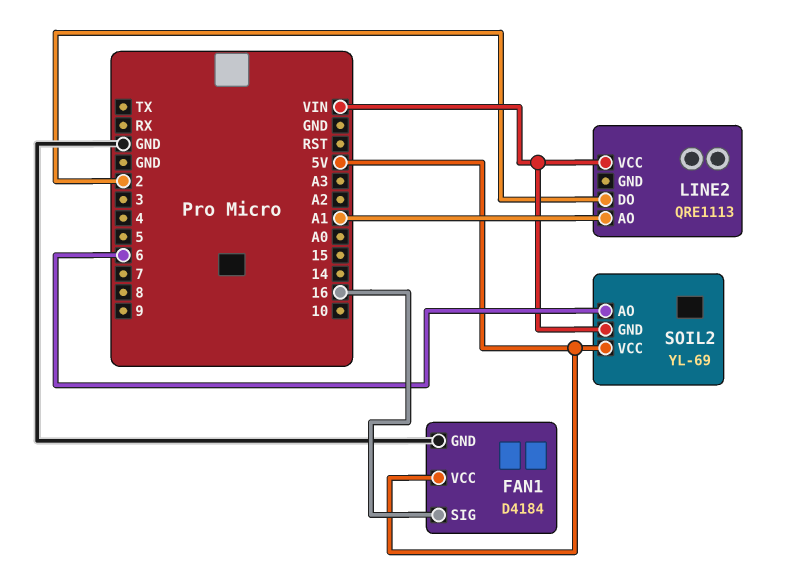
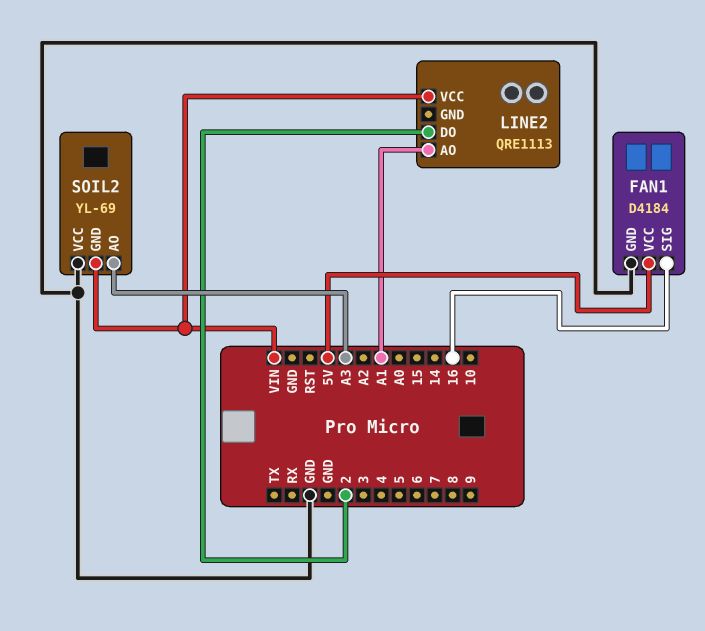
SOIL2 pin AO: 6 -> A3
SOIL2 pin VCC: 5V -> GND

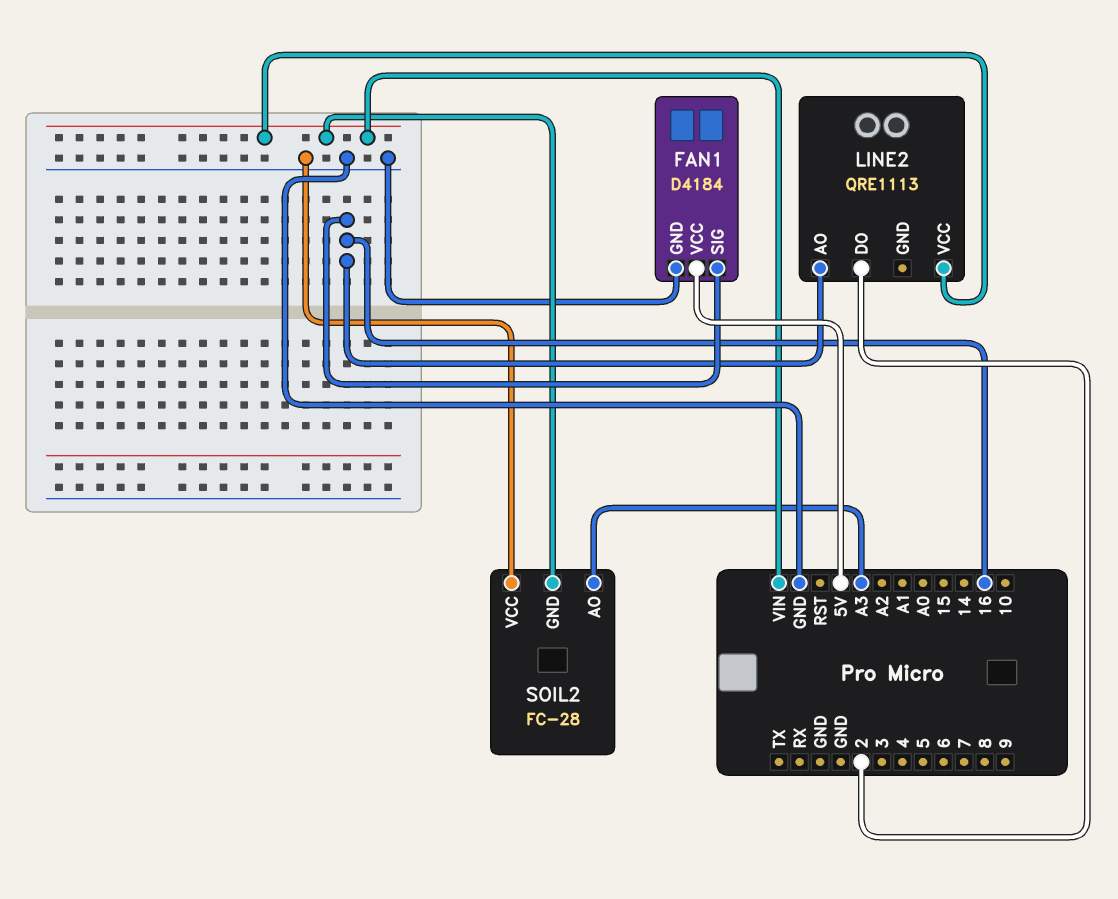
LINE2 pin AO: A1 -> 16
SOIL2: YL-69 -> FC-28

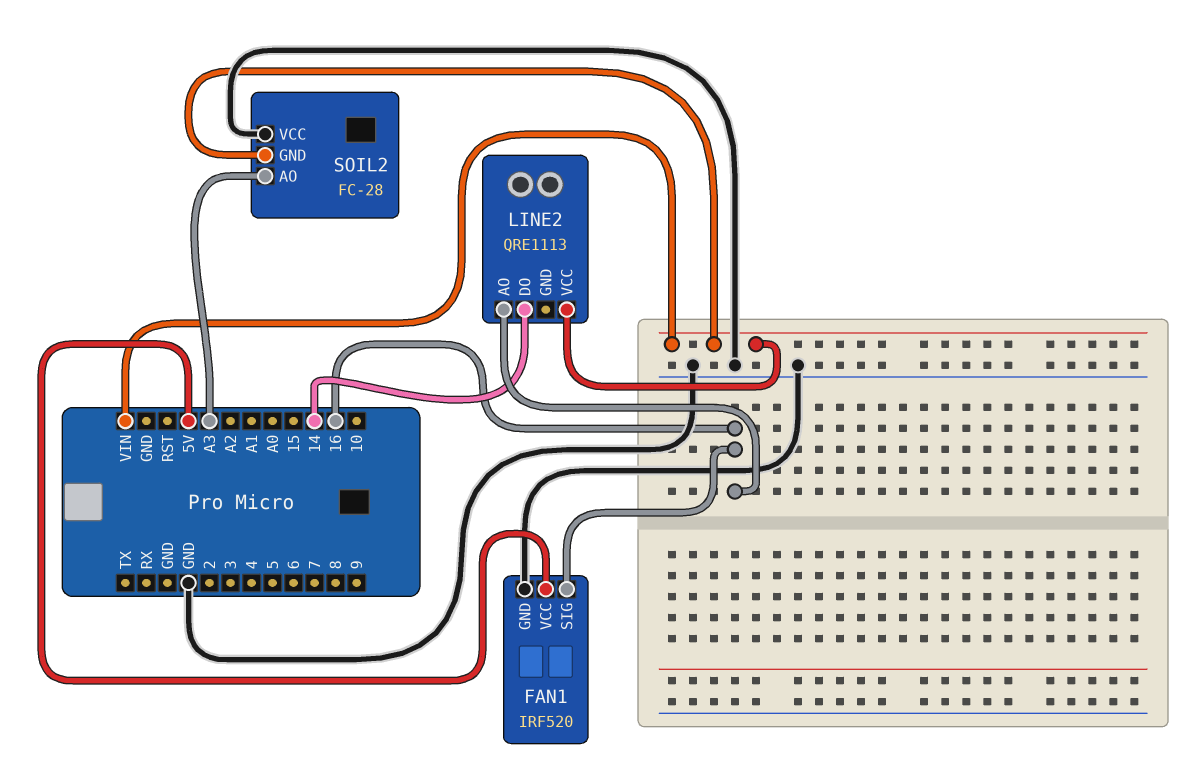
FAN1: D4184 -> IRF520
LINE2 pin DO: 2 -> 14

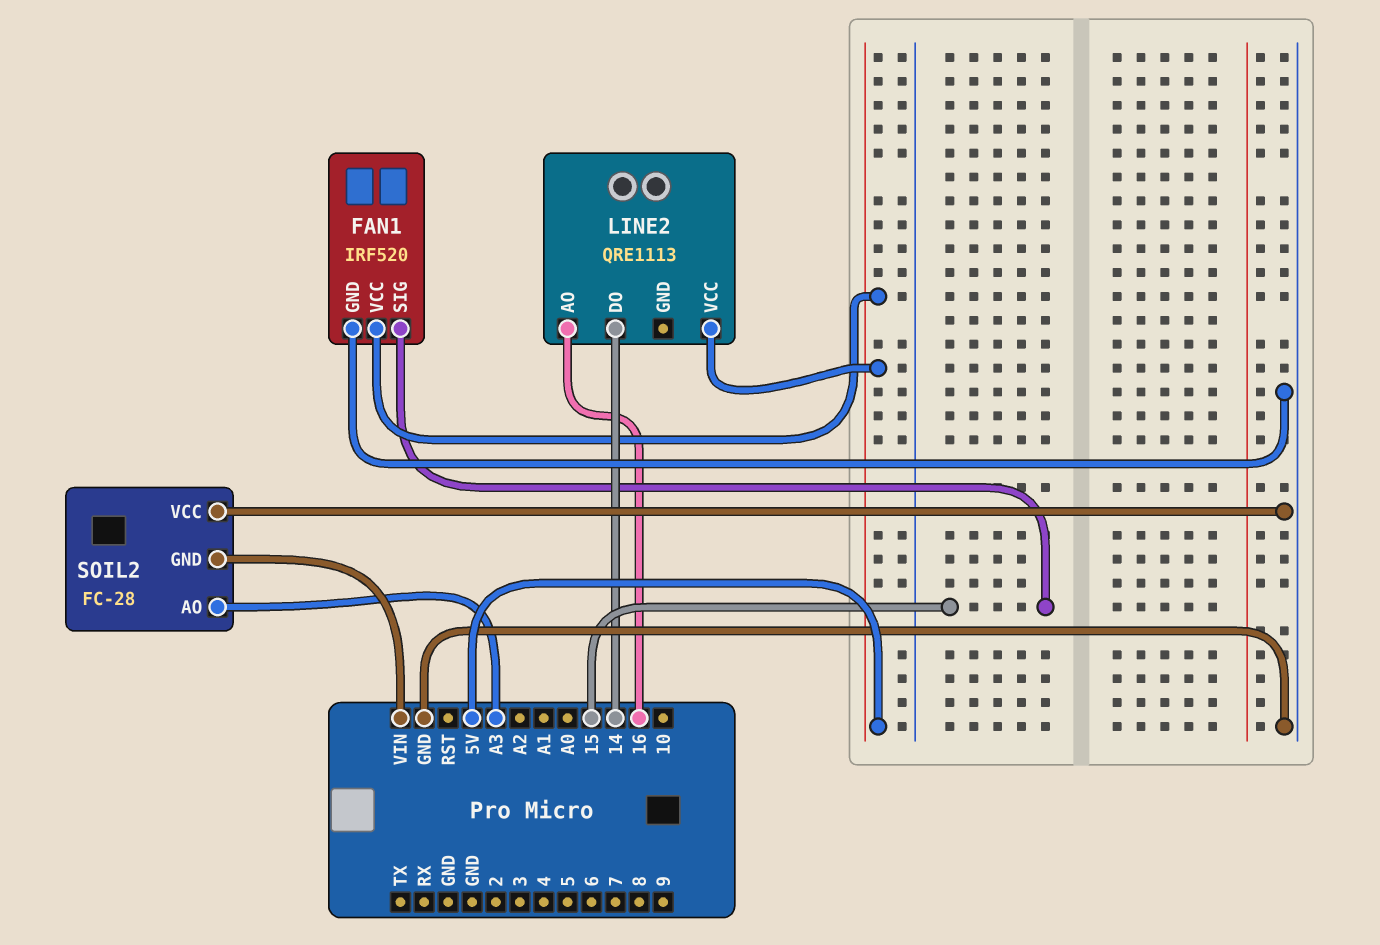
FAN1 pin SIG: 16 -> 15
LINE2 pin VCC: VIN -> 5V

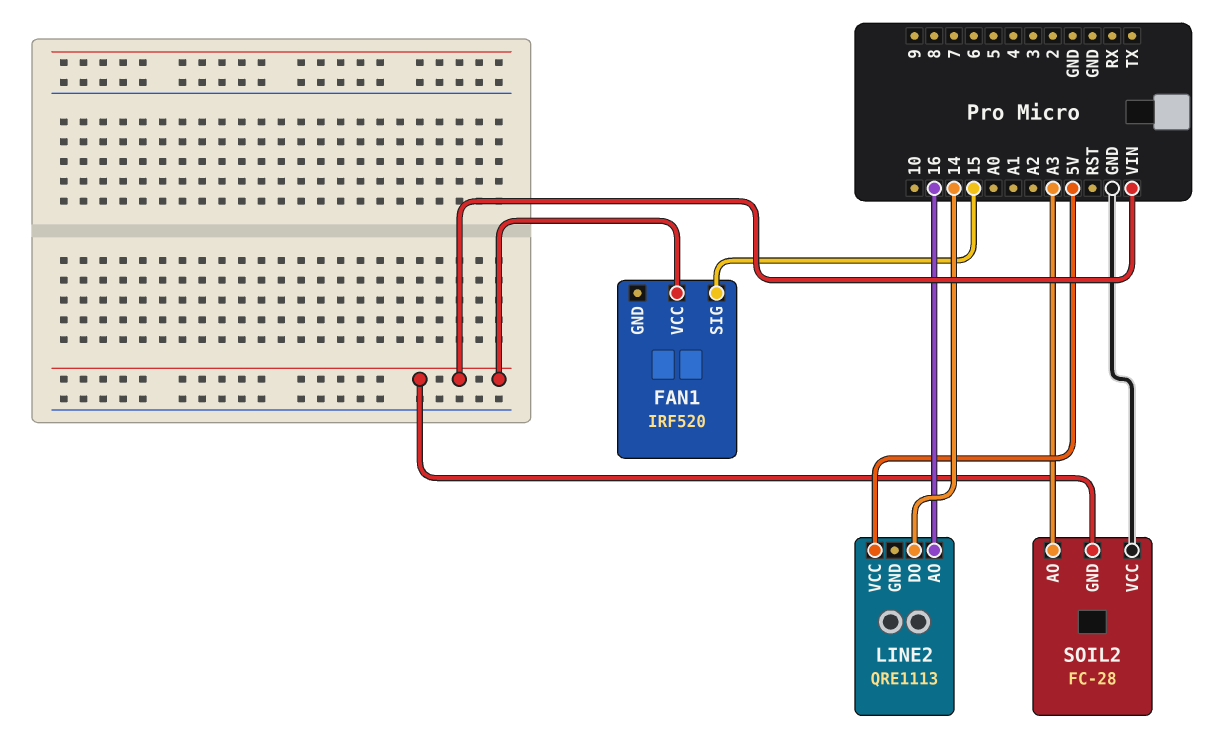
FAN1 pin GND: GND -> none
FAN1 pin VCC: 5V -> VIN

